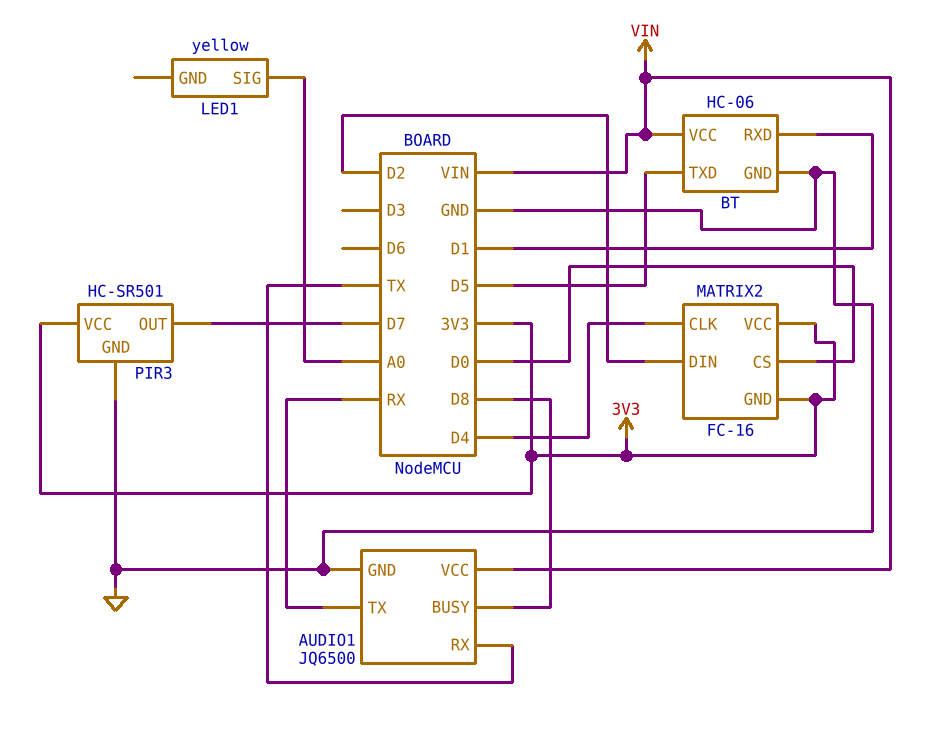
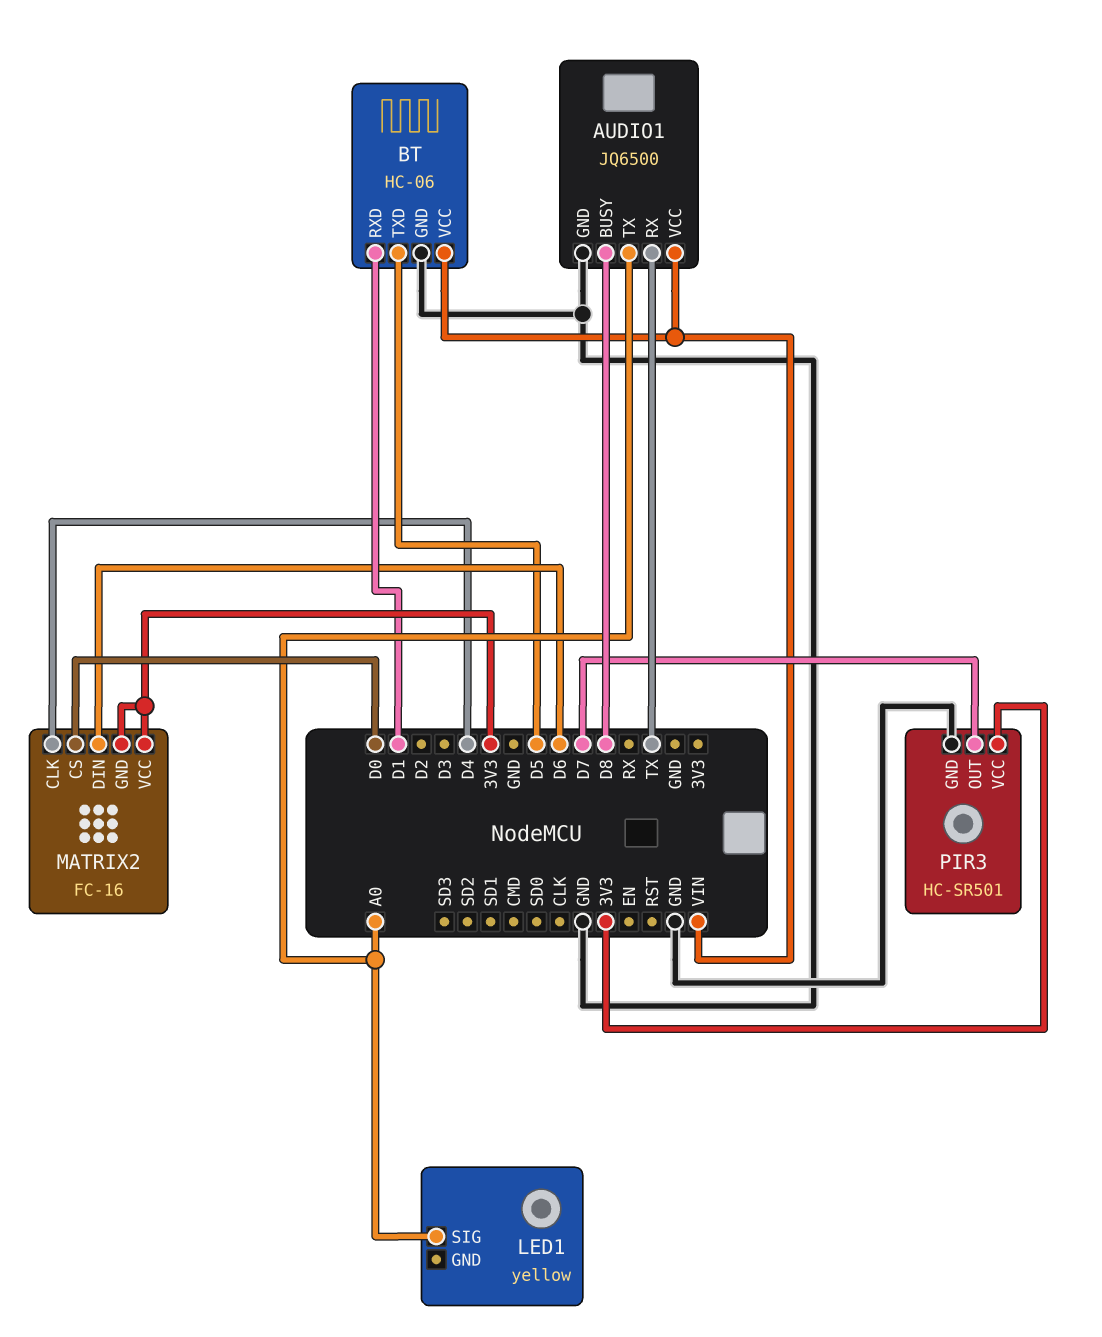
AUDIO1 pin TX: RX -> A0
MATRIX2 pin DIN: D2 -> D6

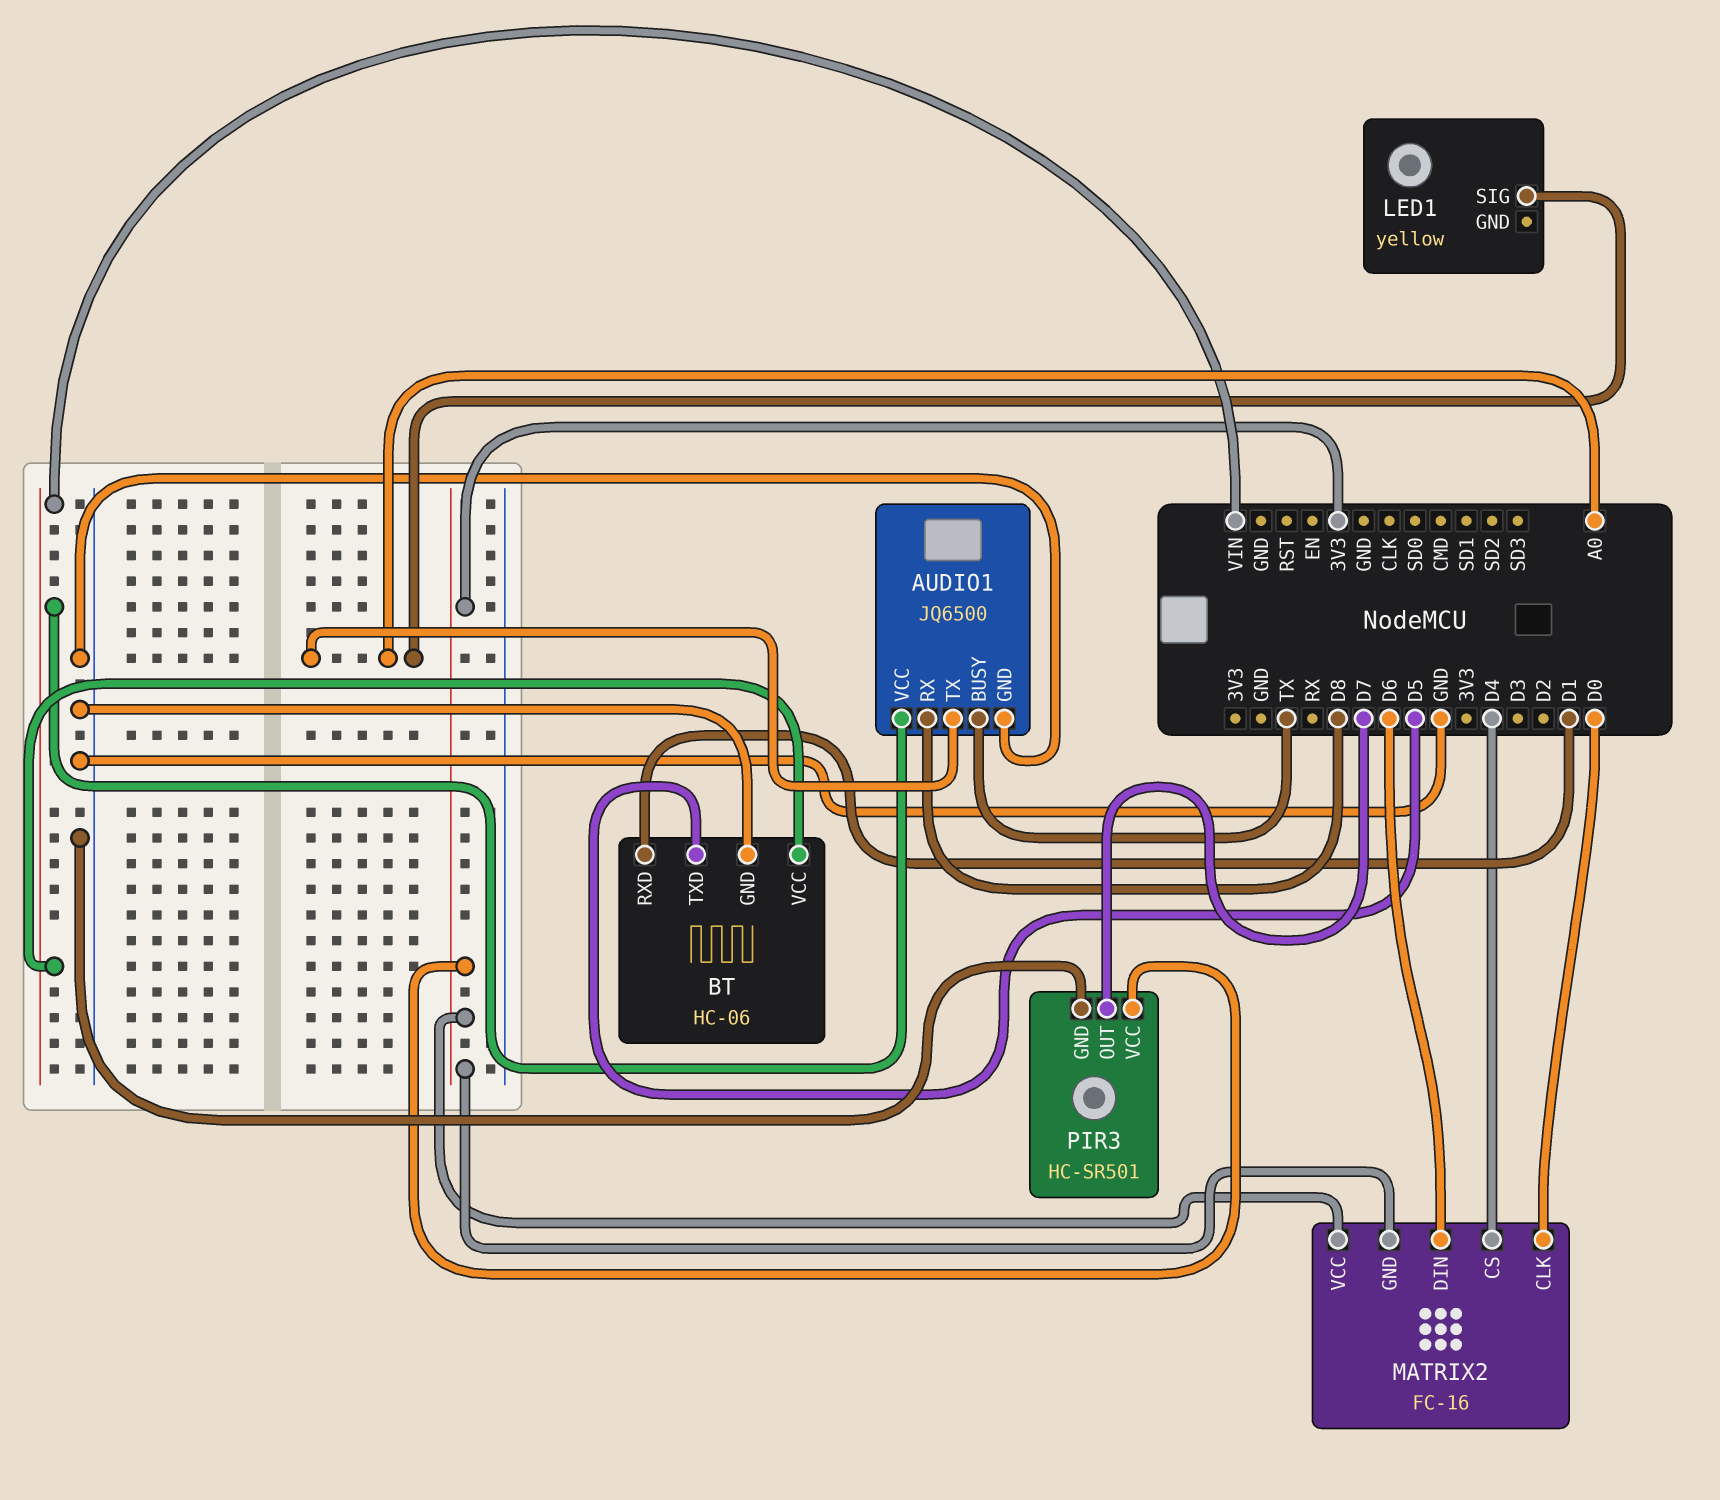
AUDIO1 pin BUSY: D8 -> TX
AUDIO1 pin RX: TX -> D8
MATRIX2 pin CLK: D4 -> D0
MATRIX2 pin CS: D0 -> D4

